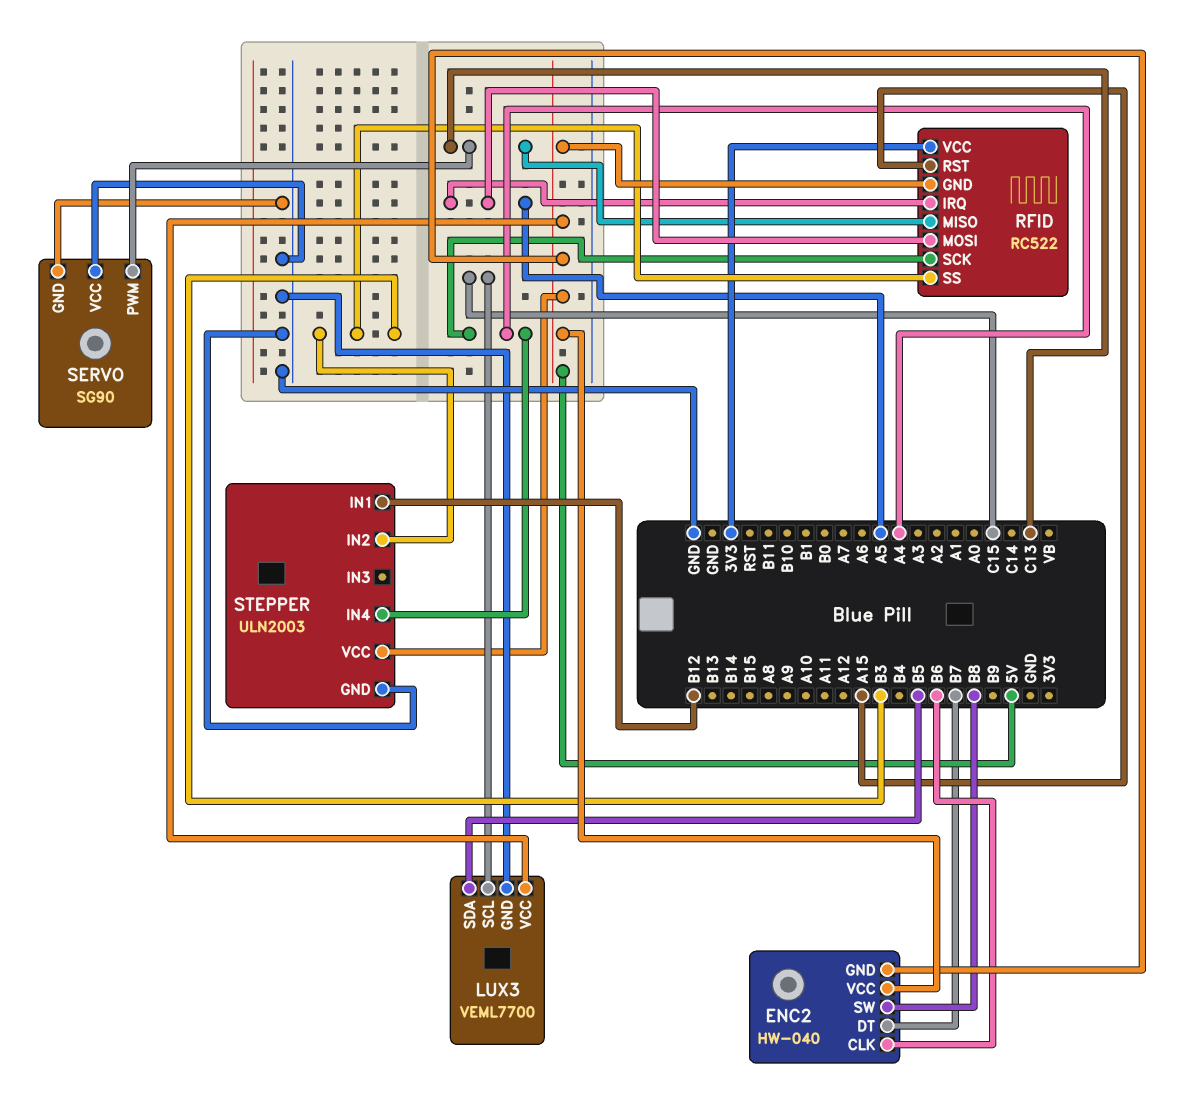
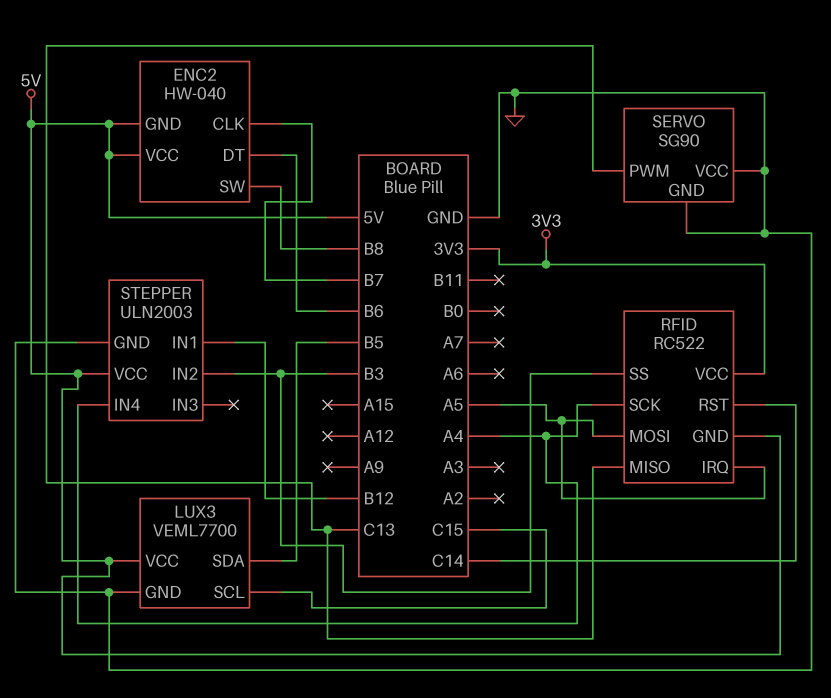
ENC2 pin CLK: B6 -> B7
ENC2 pin DT: B7 -> B6
RFID pin RST: A15 -> C14

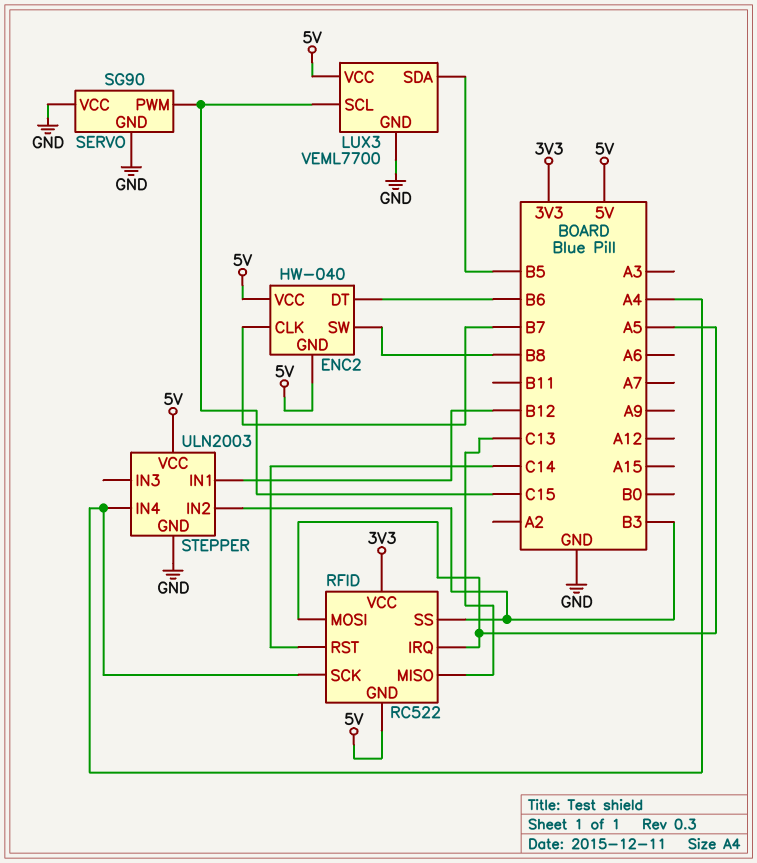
SERVO pin PWM: C13 -> C15

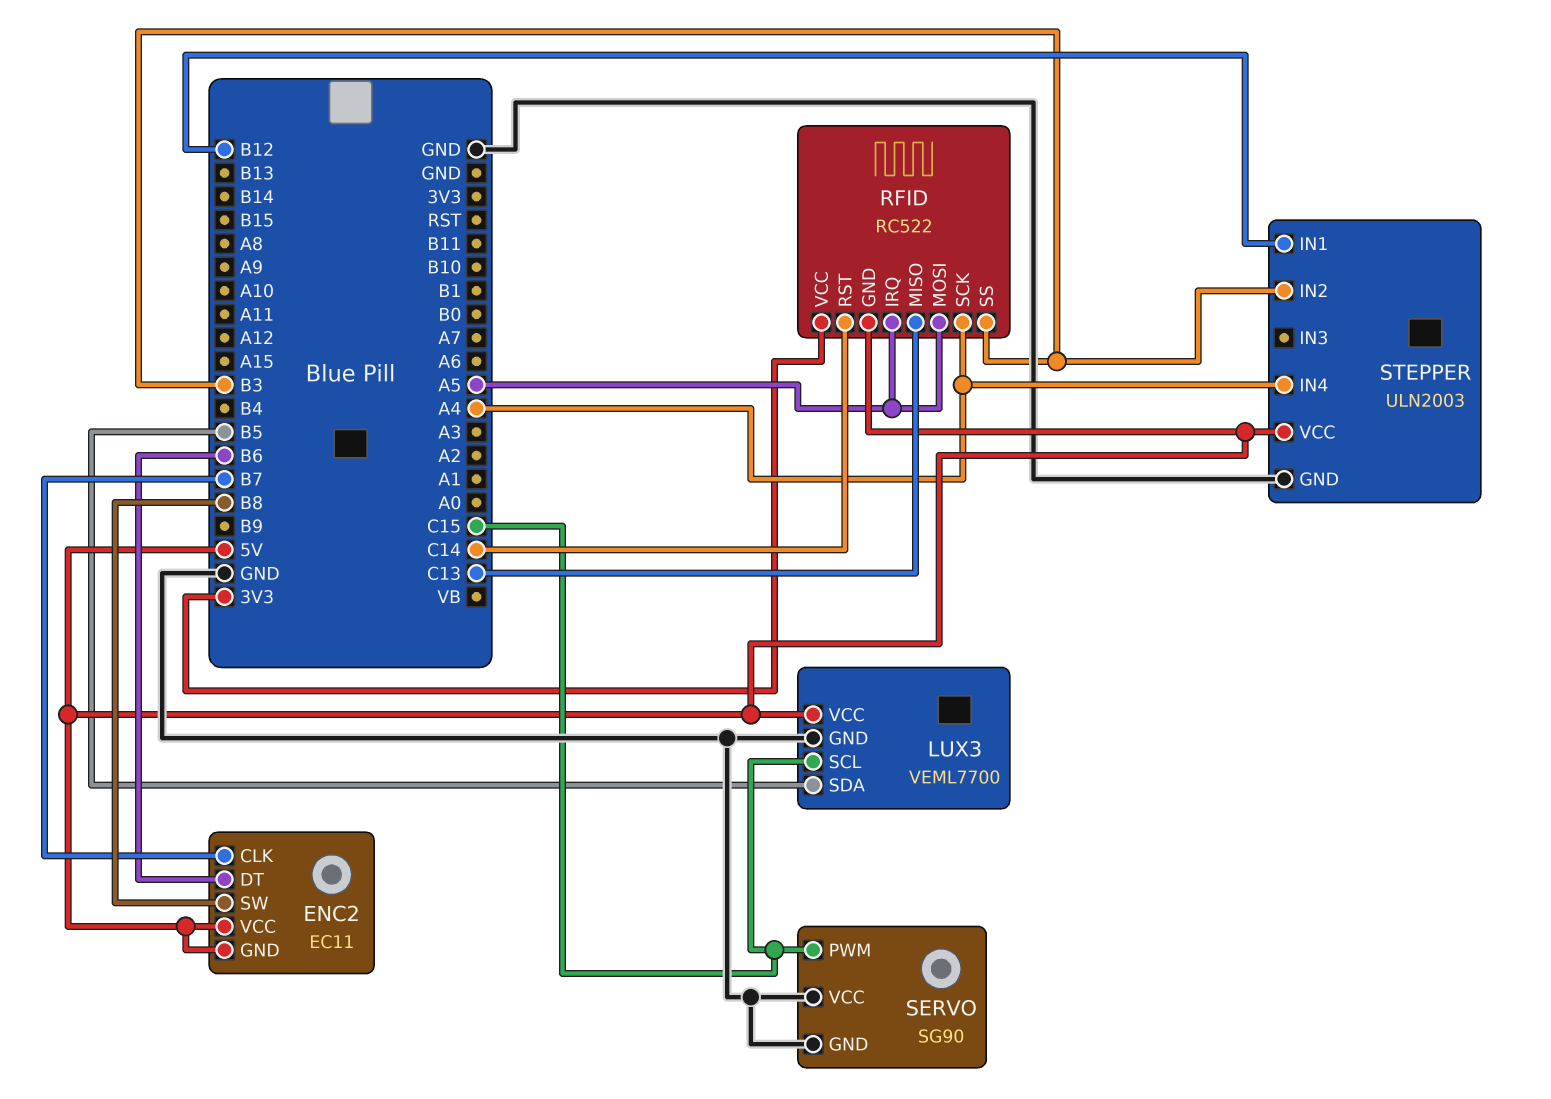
ENC2: HW-040 -> EC11

